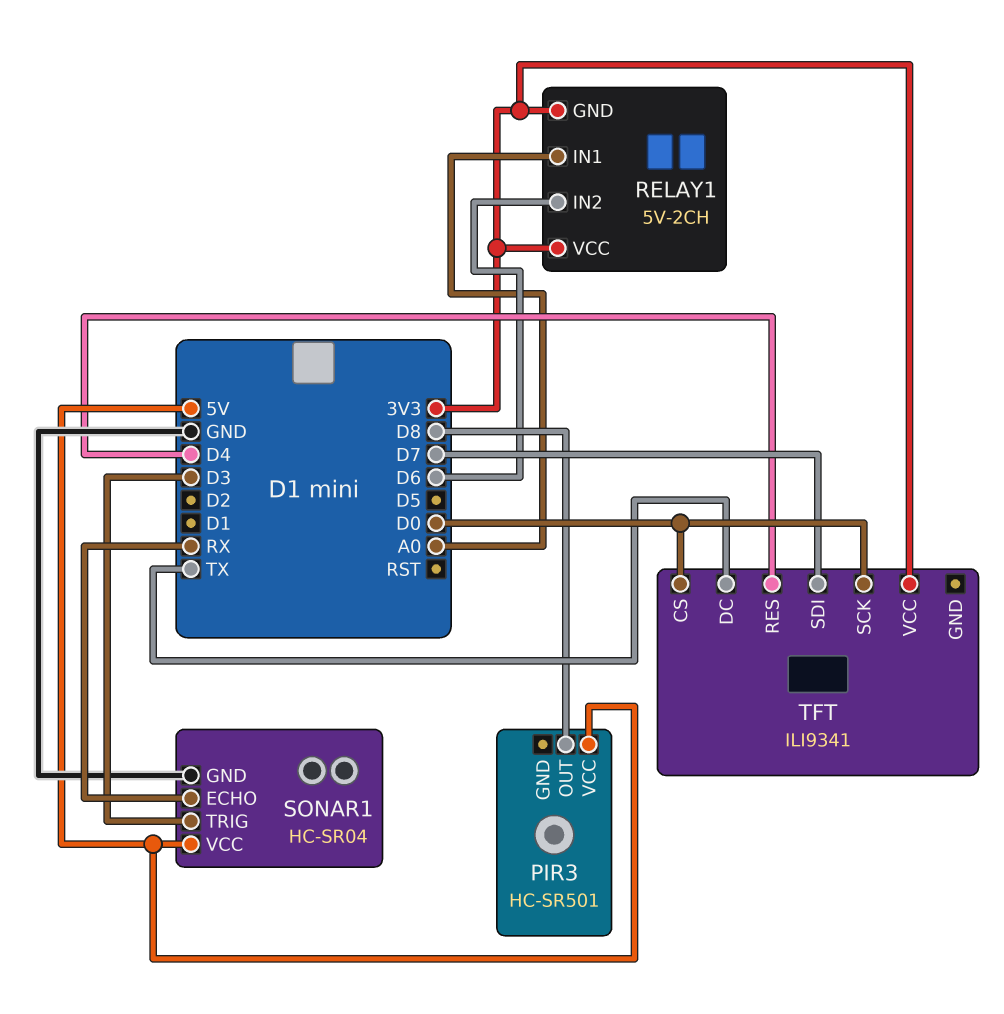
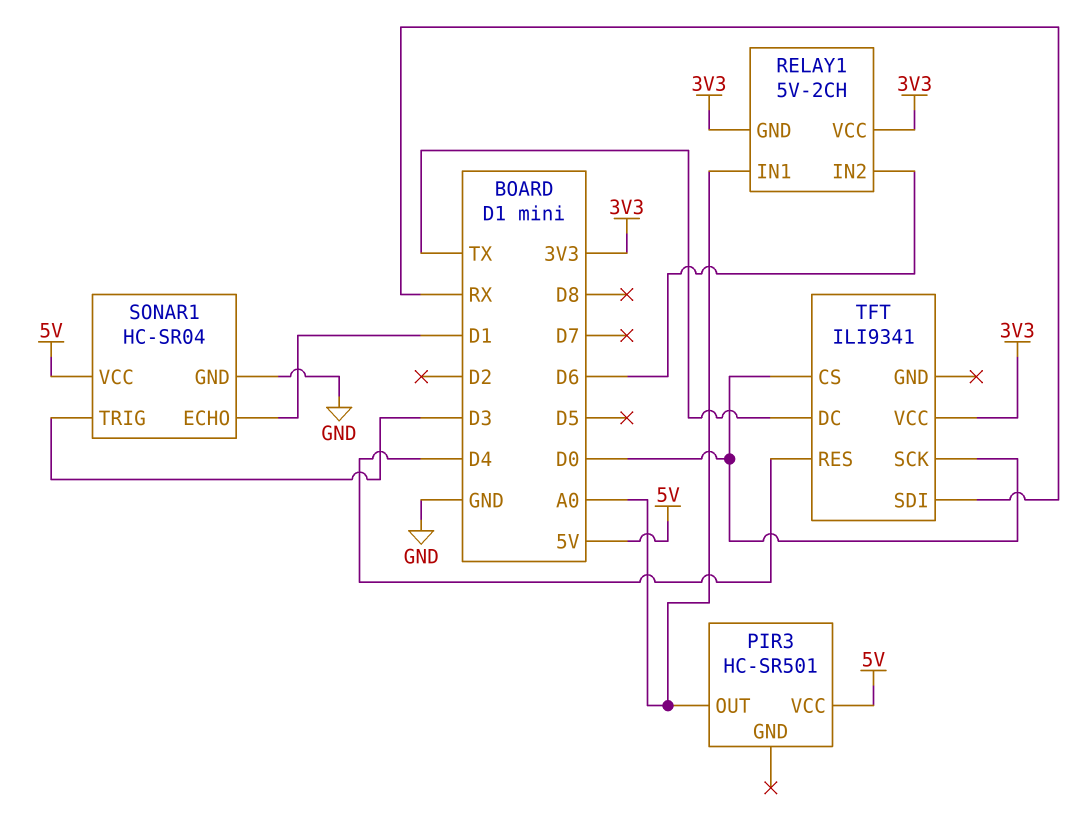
PIR3 pin OUT: D8 -> A0
SONAR1 pin ECHO: RX -> D1
TFT pin SDI: D7 -> RX

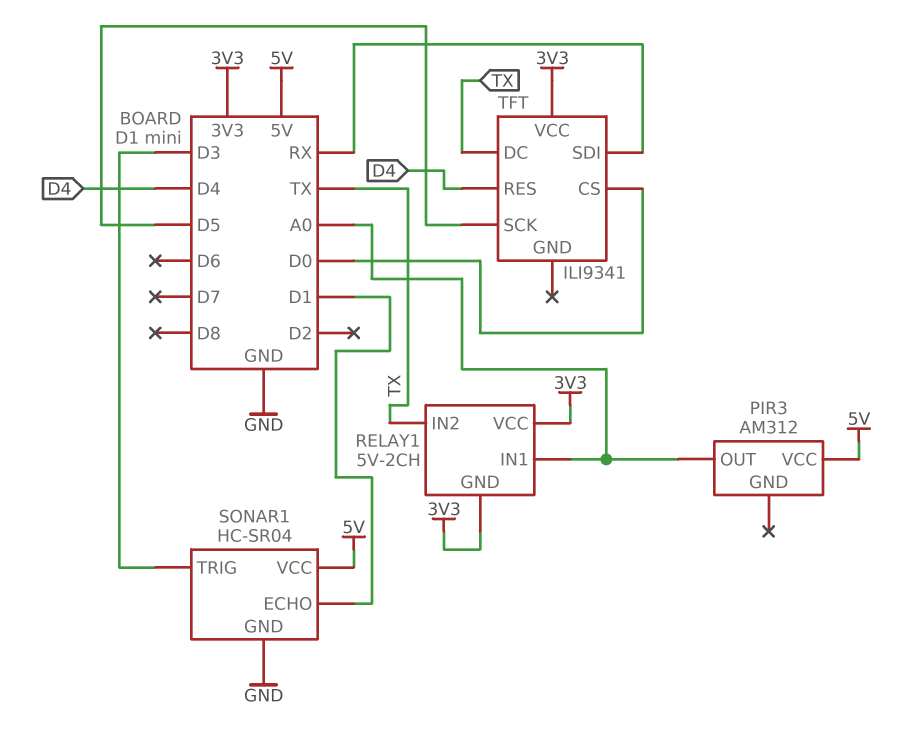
PIR3: HC-SR501 -> AM312
RELAY1 pin IN2: D6 -> TX
TFT pin SCK: D0 -> D5

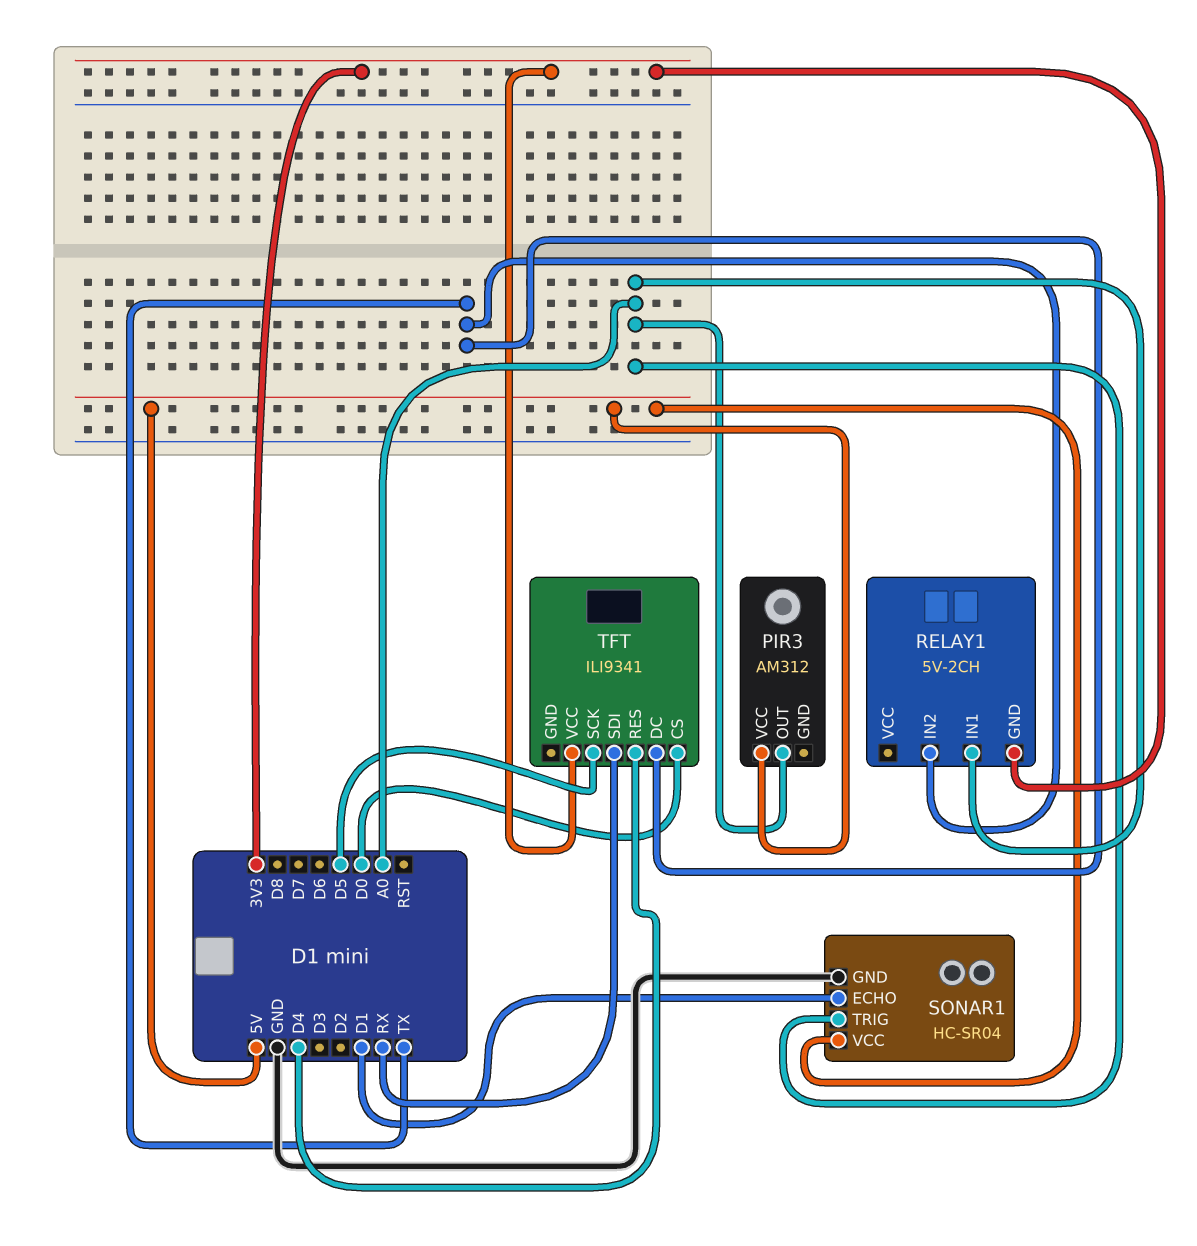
RELAY1 pin VCC: 3V3 -> none
SONAR1 pin TRIG: D3 -> A0

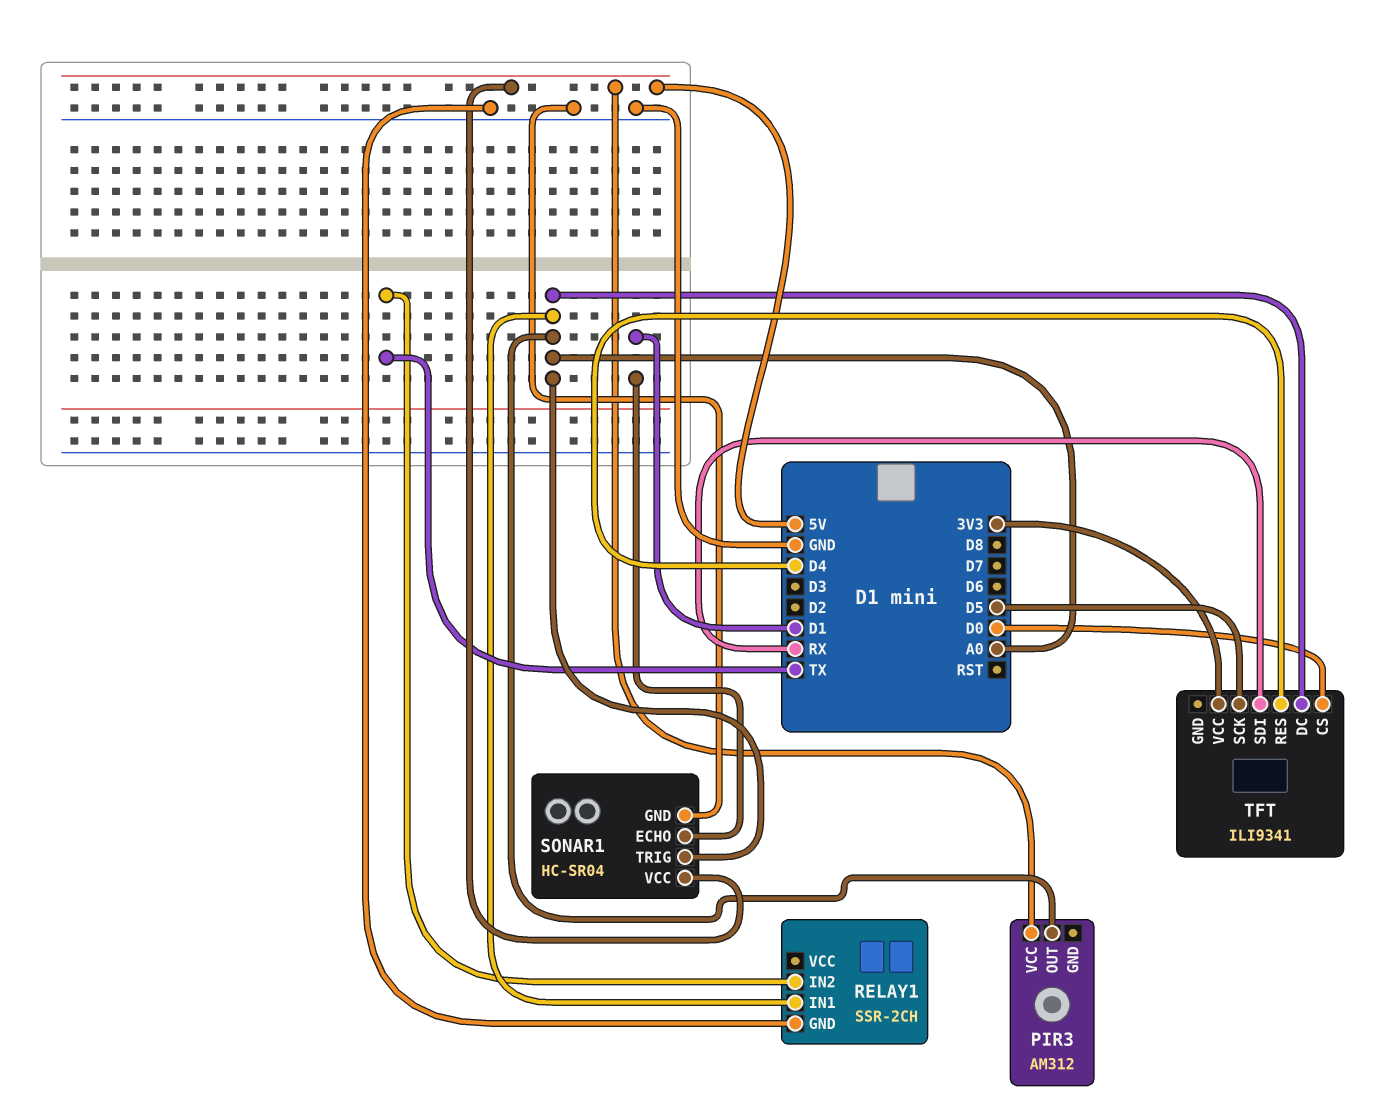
RELAY1: 5V-2CH -> SSR-2CH
RELAY1 pin GND: 3V3 -> GND
TFT pin DC: TX -> A0

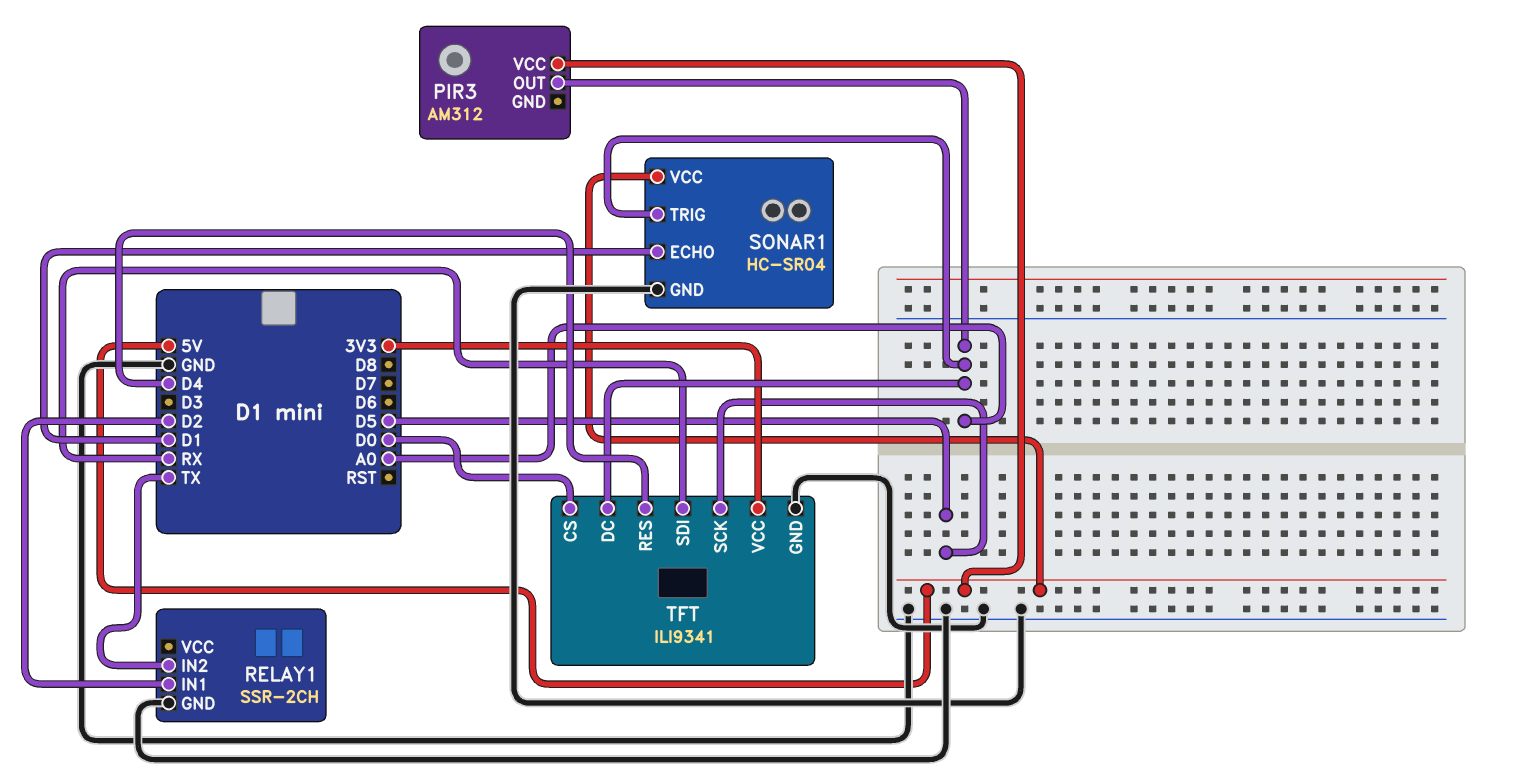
RELAY1 pin IN1: A0 -> D2
TFT pin GND: none -> GND

